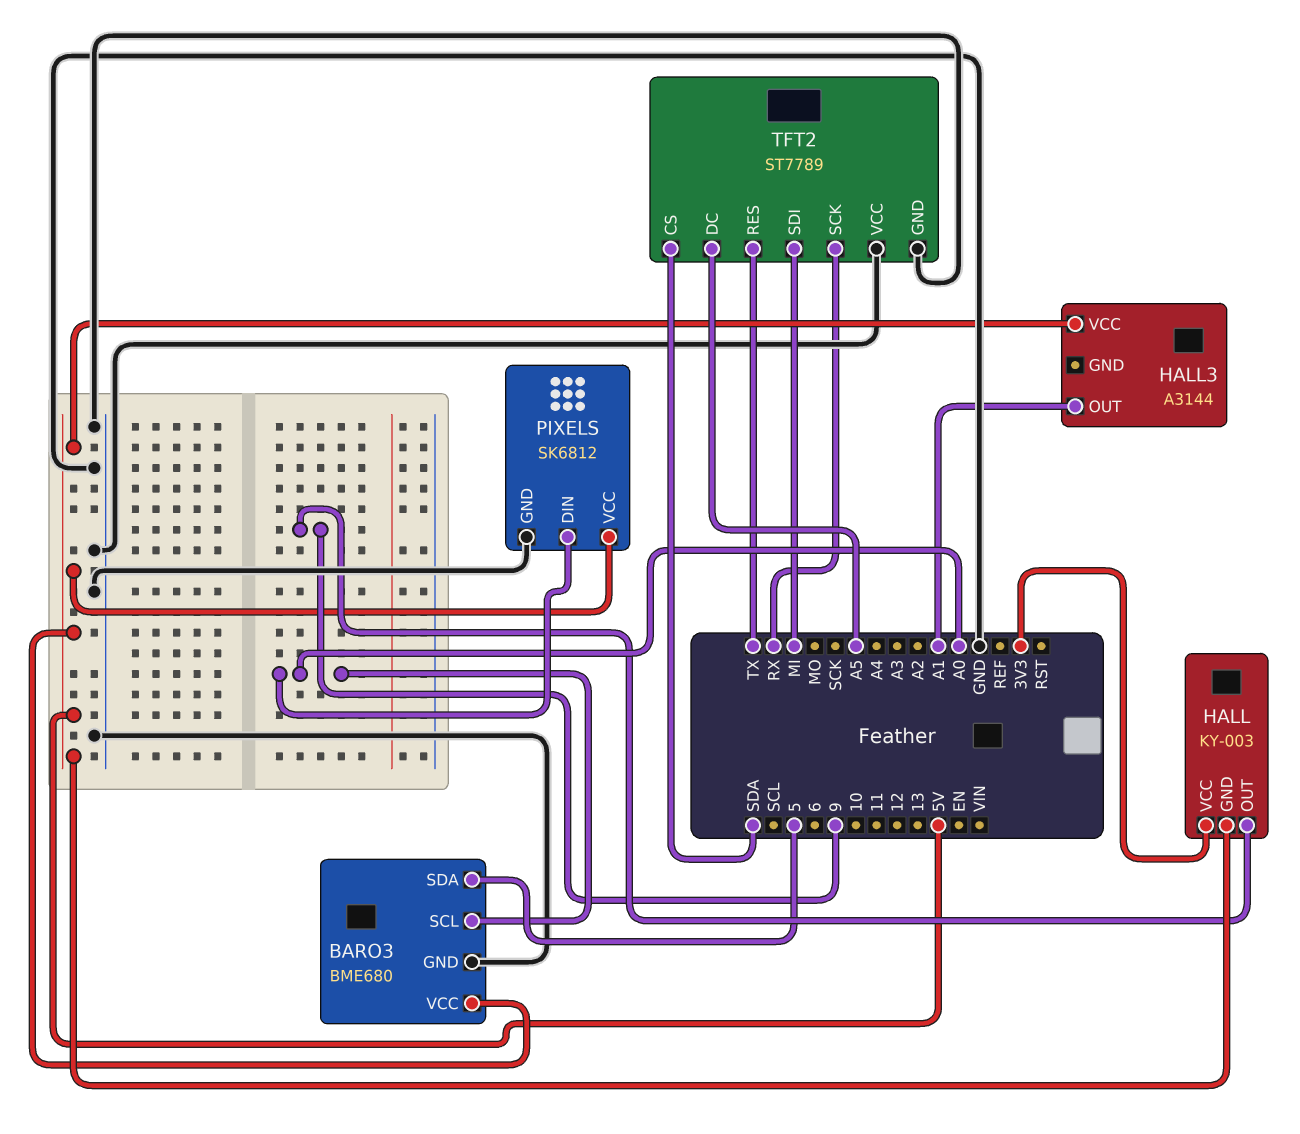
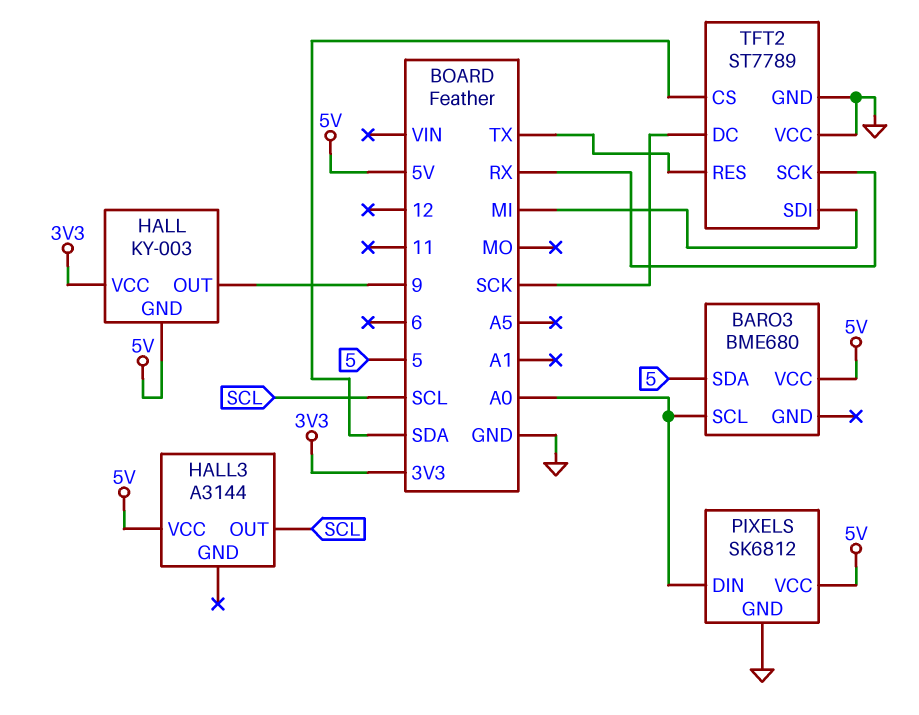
BARO3 pin GND: GND -> none
HALL3 pin OUT: A1 -> SCL
TFT2 pin DC: A5 -> SCK

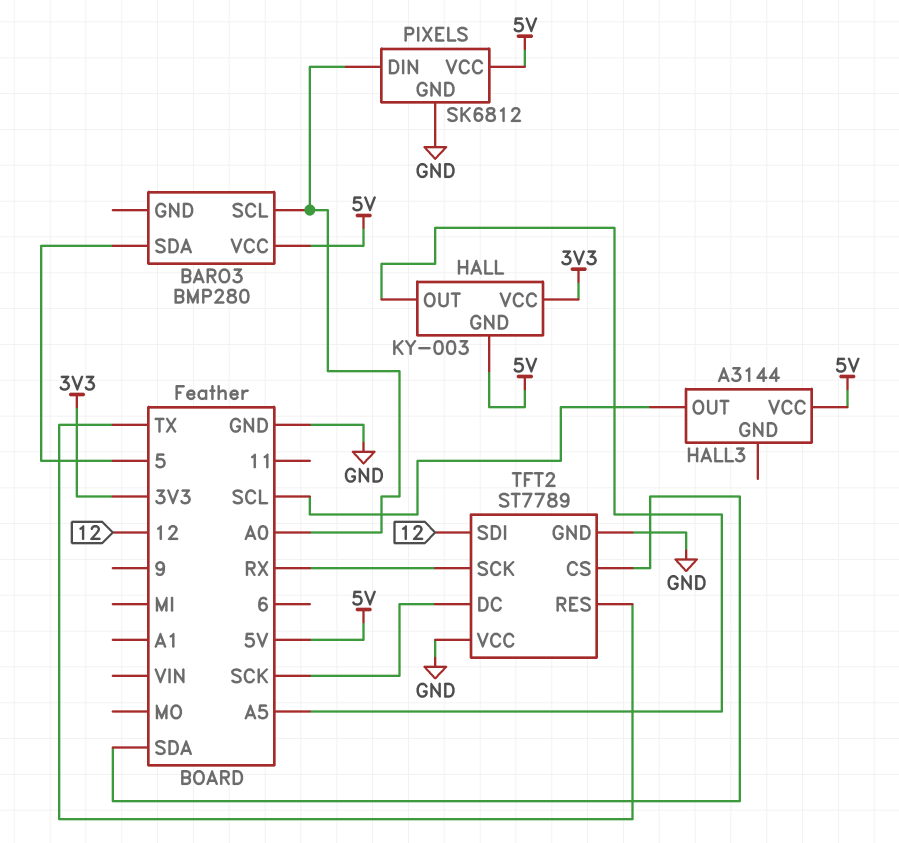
BARO3: BME680 -> BMP280
HALL pin OUT: 9 -> A5
TFT2 pin SDI: MI -> 12

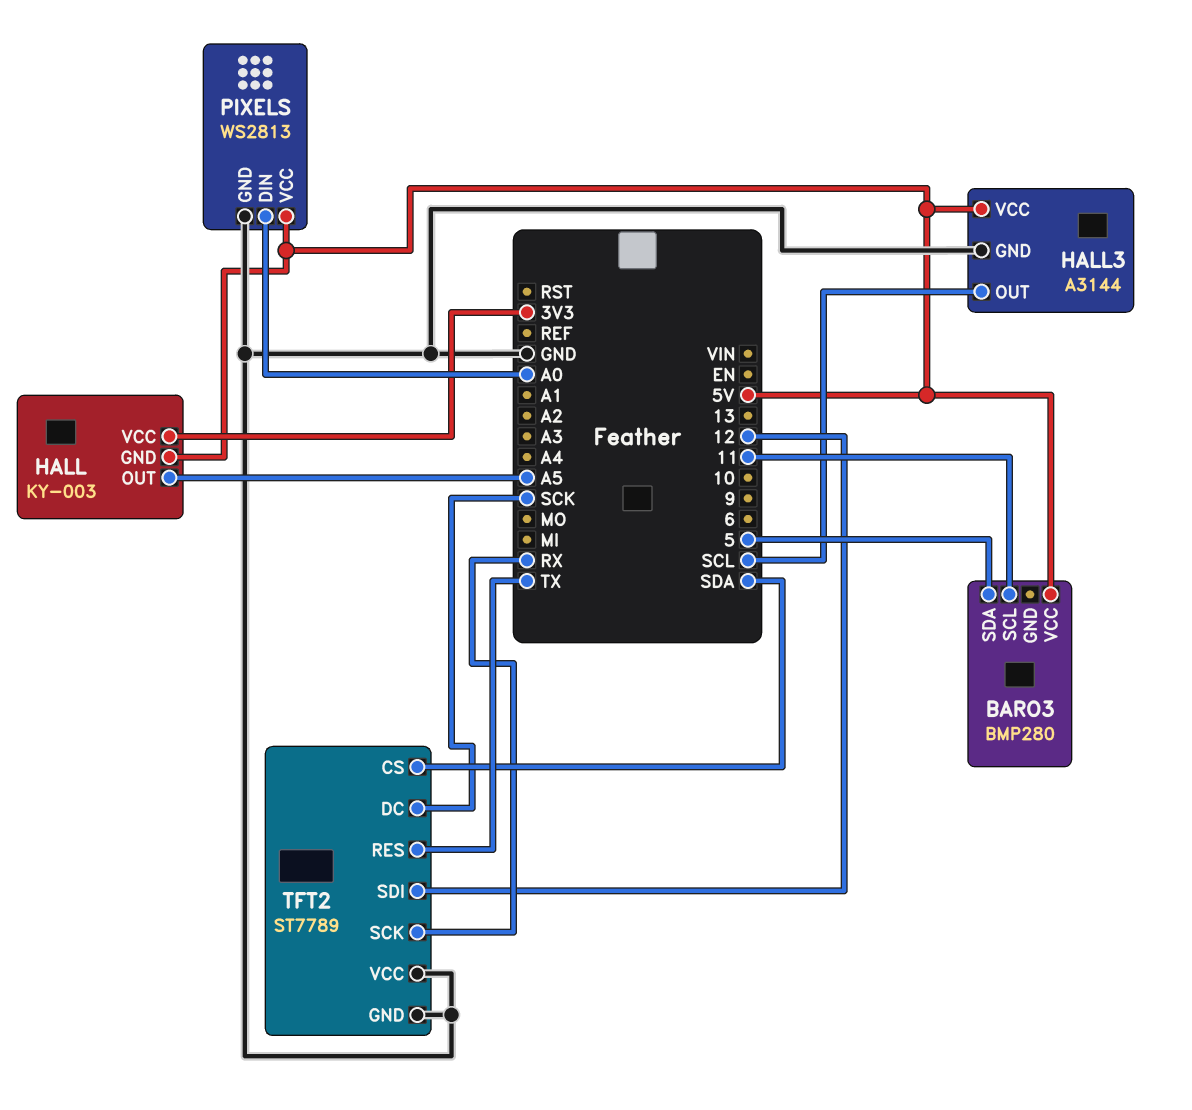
BARO3 pin SCL: A0 -> 11
HALL3 pin GND: none -> GND
PIXELS: SK6812 -> WS2813

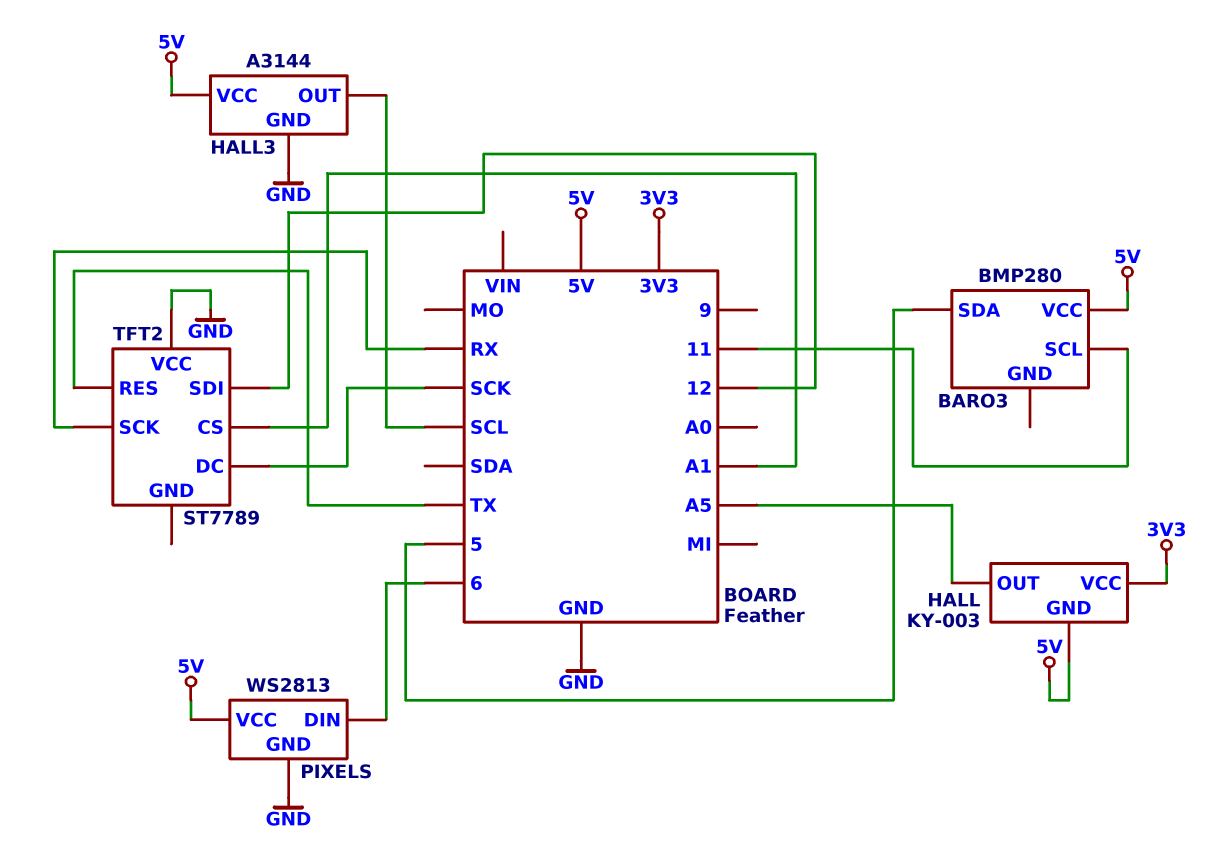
PIXELS pin DIN: A0 -> 6
TFT2 pin CS: SDA -> A1
TFT2 pin GND: GND -> none

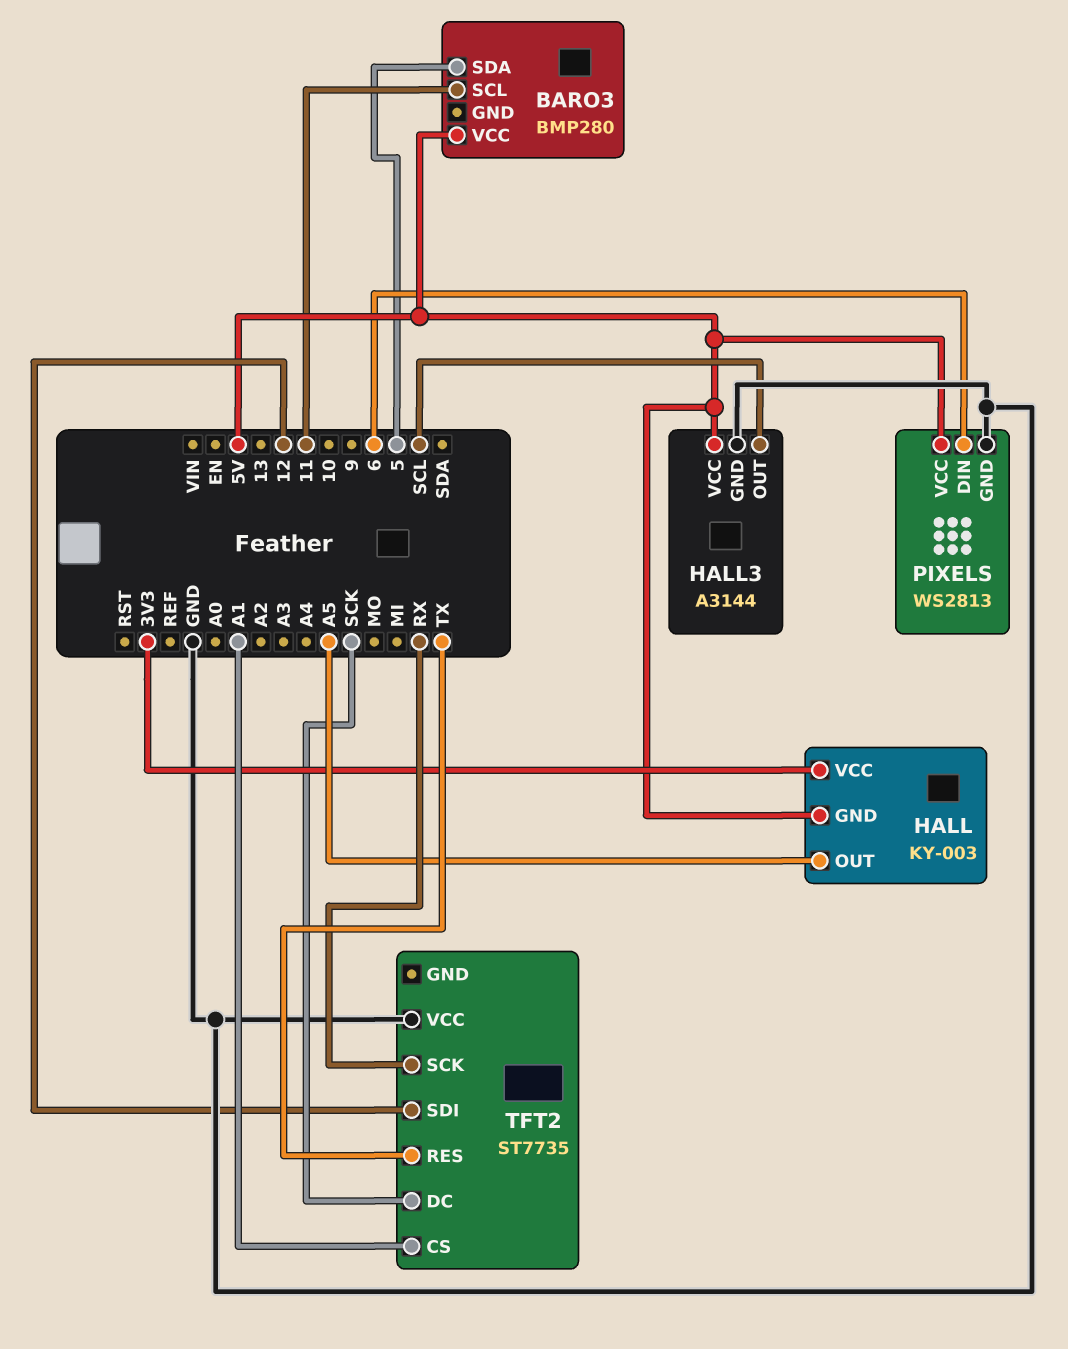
TFT2: ST7789 -> ST7735

